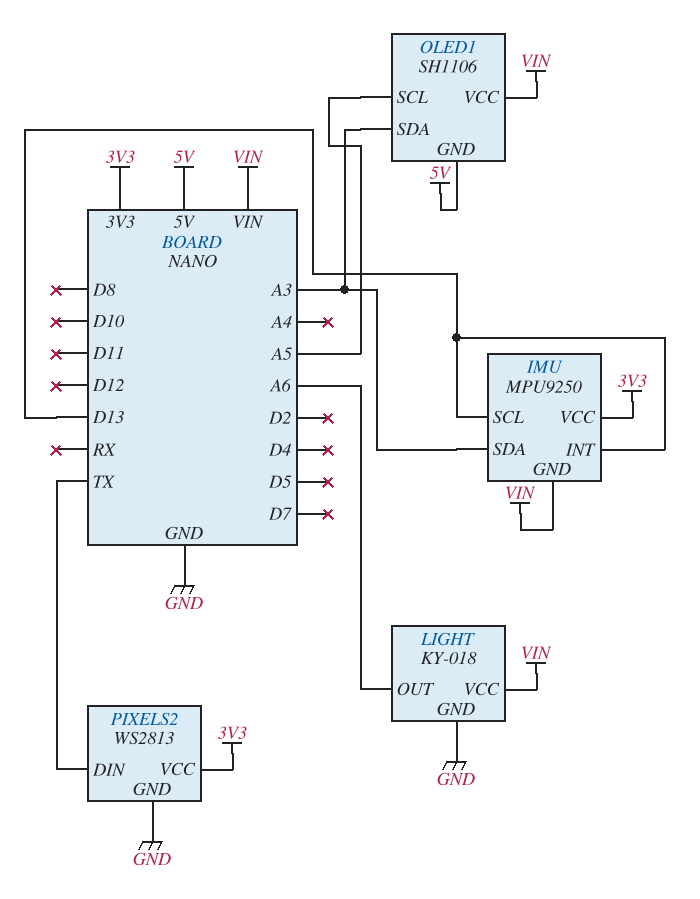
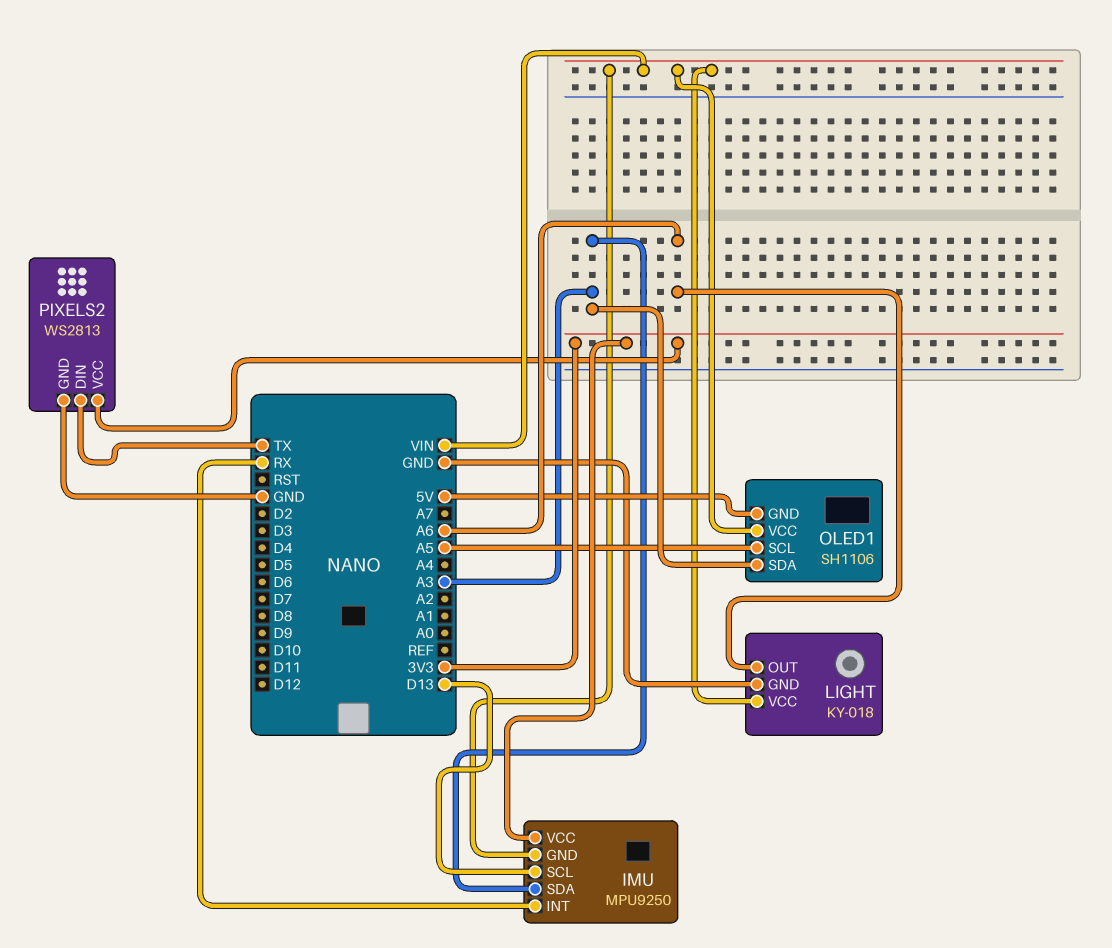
IMU pin INT: D13 -> RX

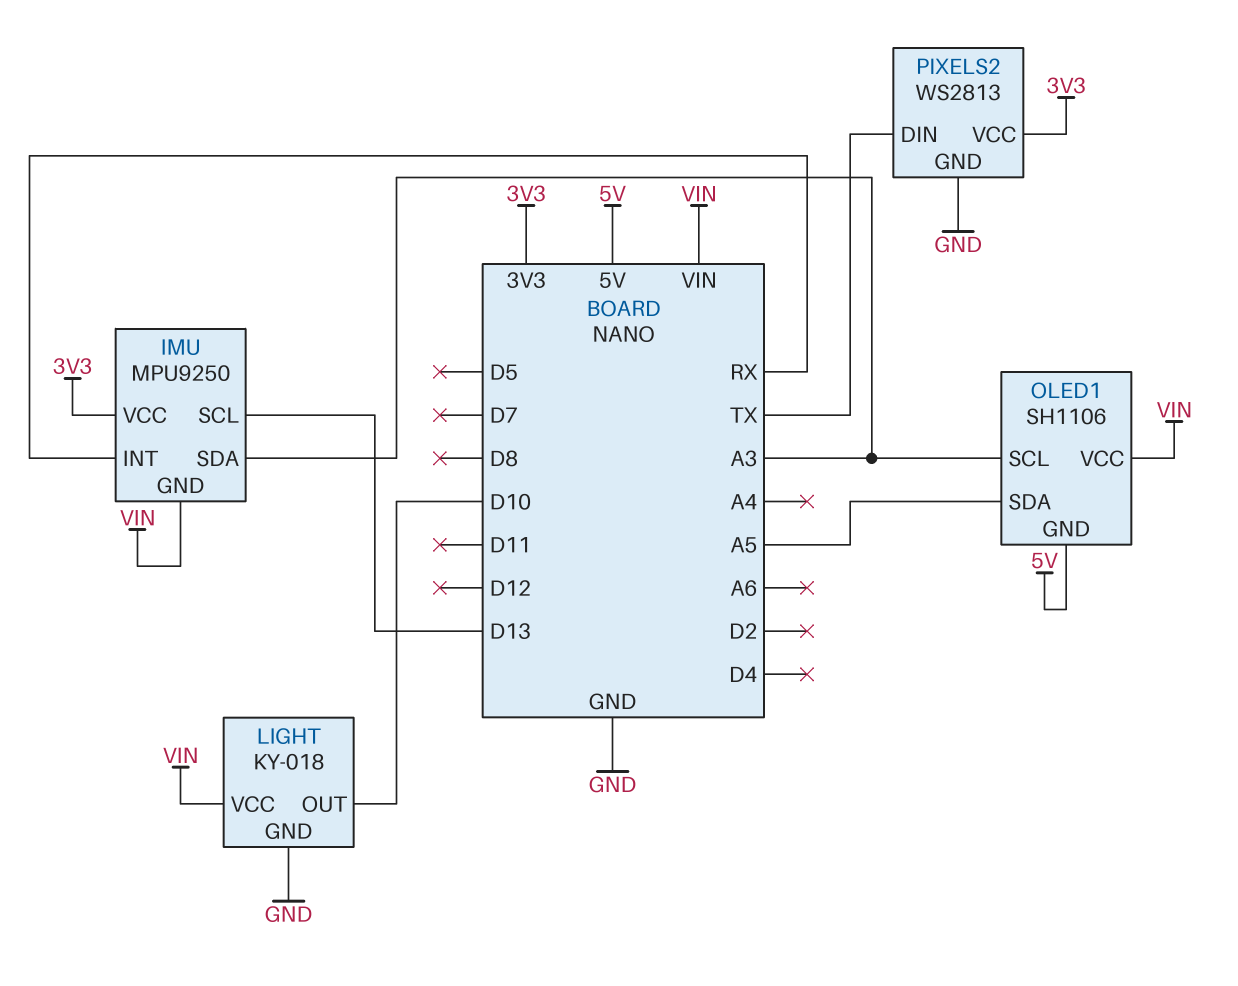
LIGHT pin OUT: A6 -> D10
OLED1 pin SCL: A5 -> A3
OLED1 pin SDA: A3 -> A5

